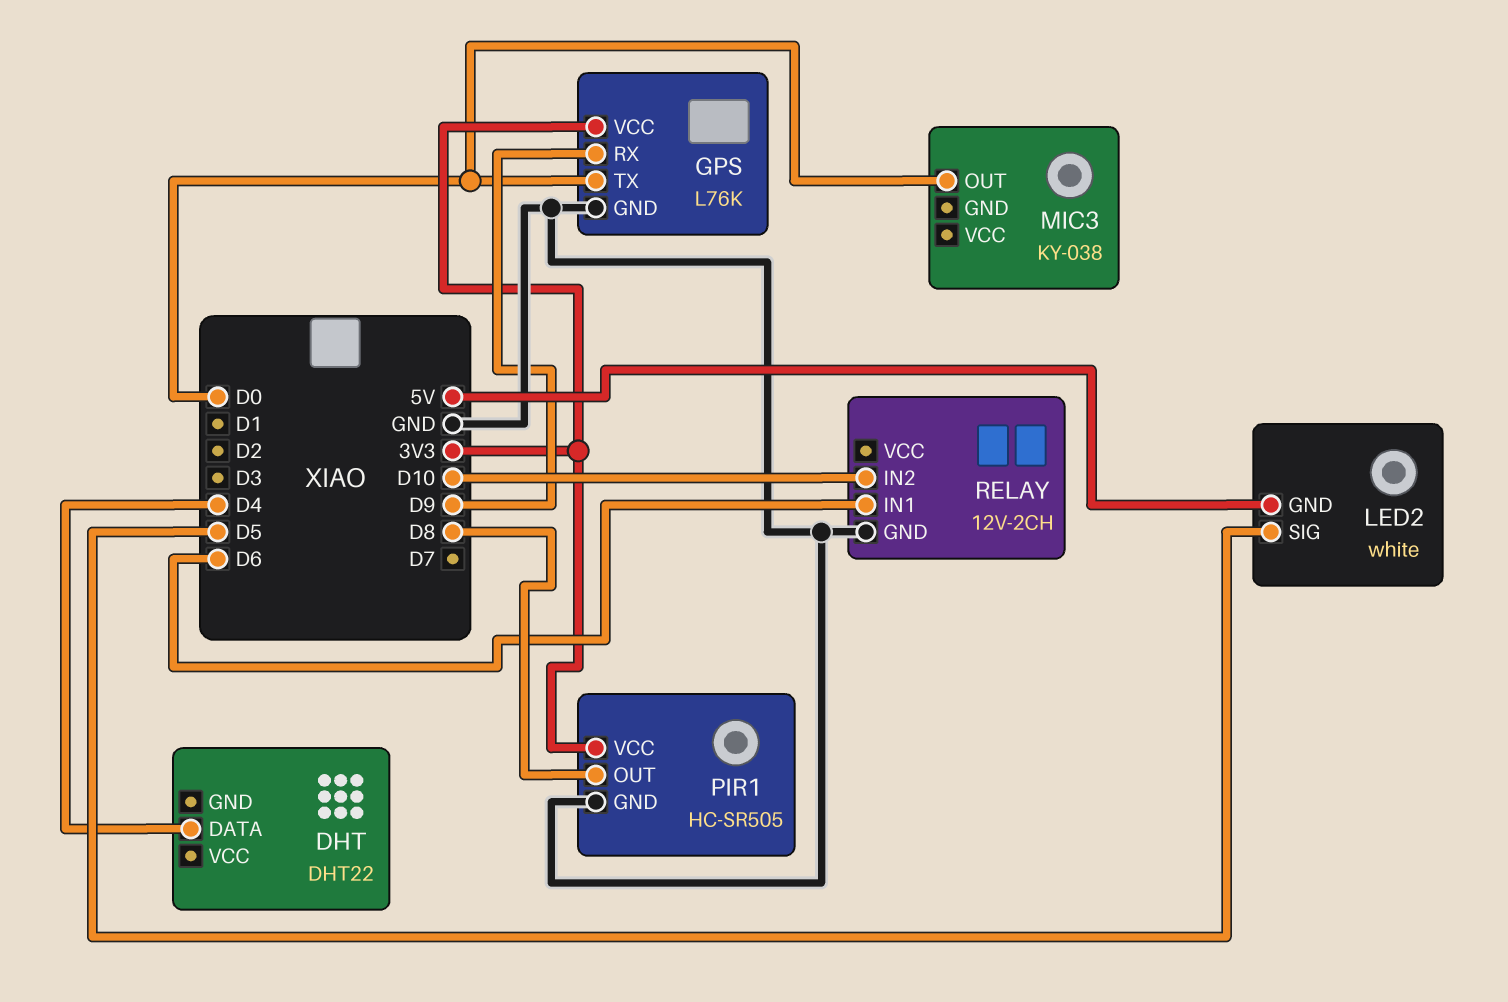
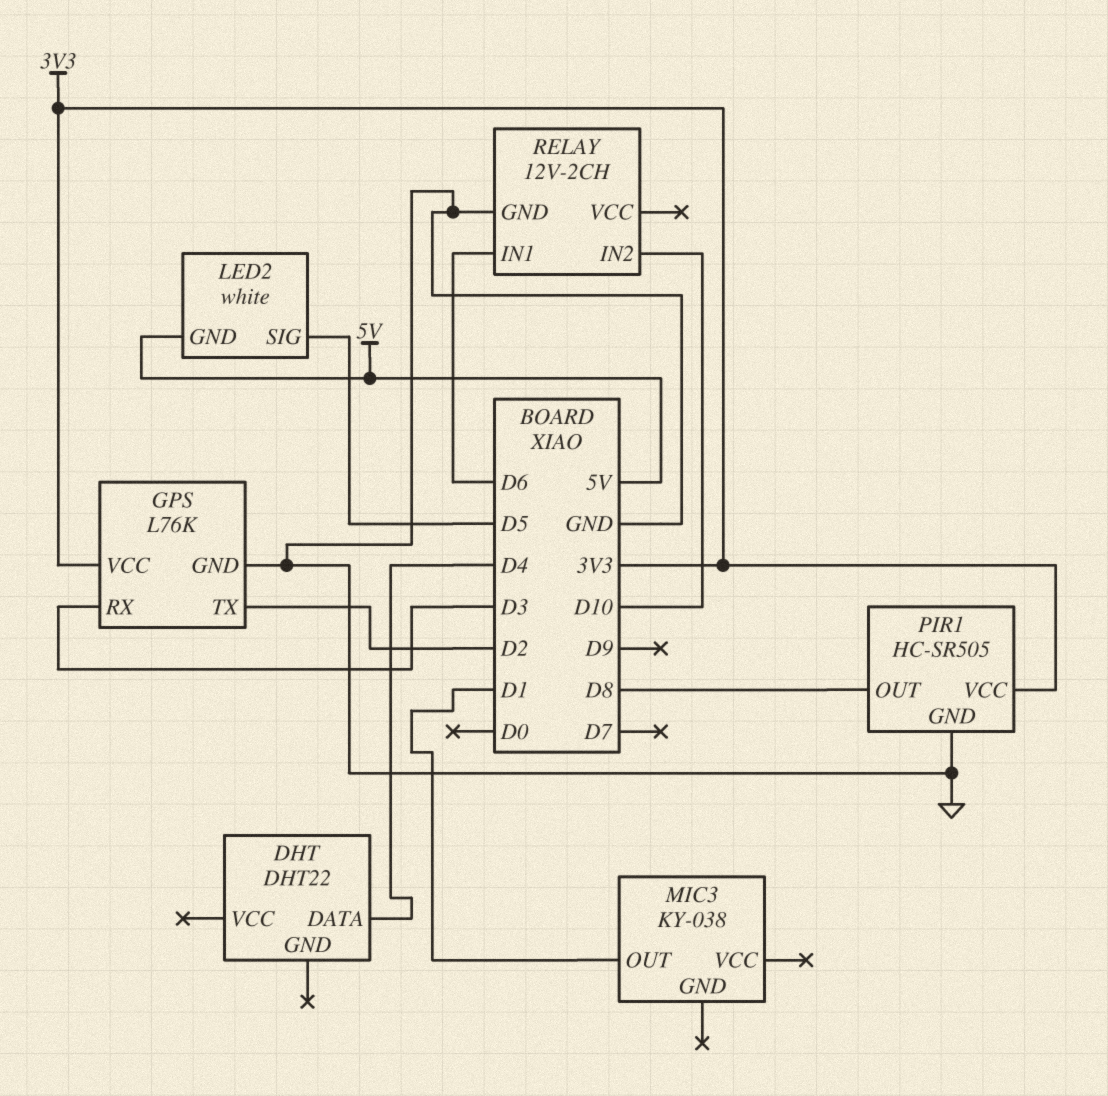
GPS pin RX: D9 -> D3
GPS pin TX: D0 -> D2
MIC3 pin OUT: D0 -> D1

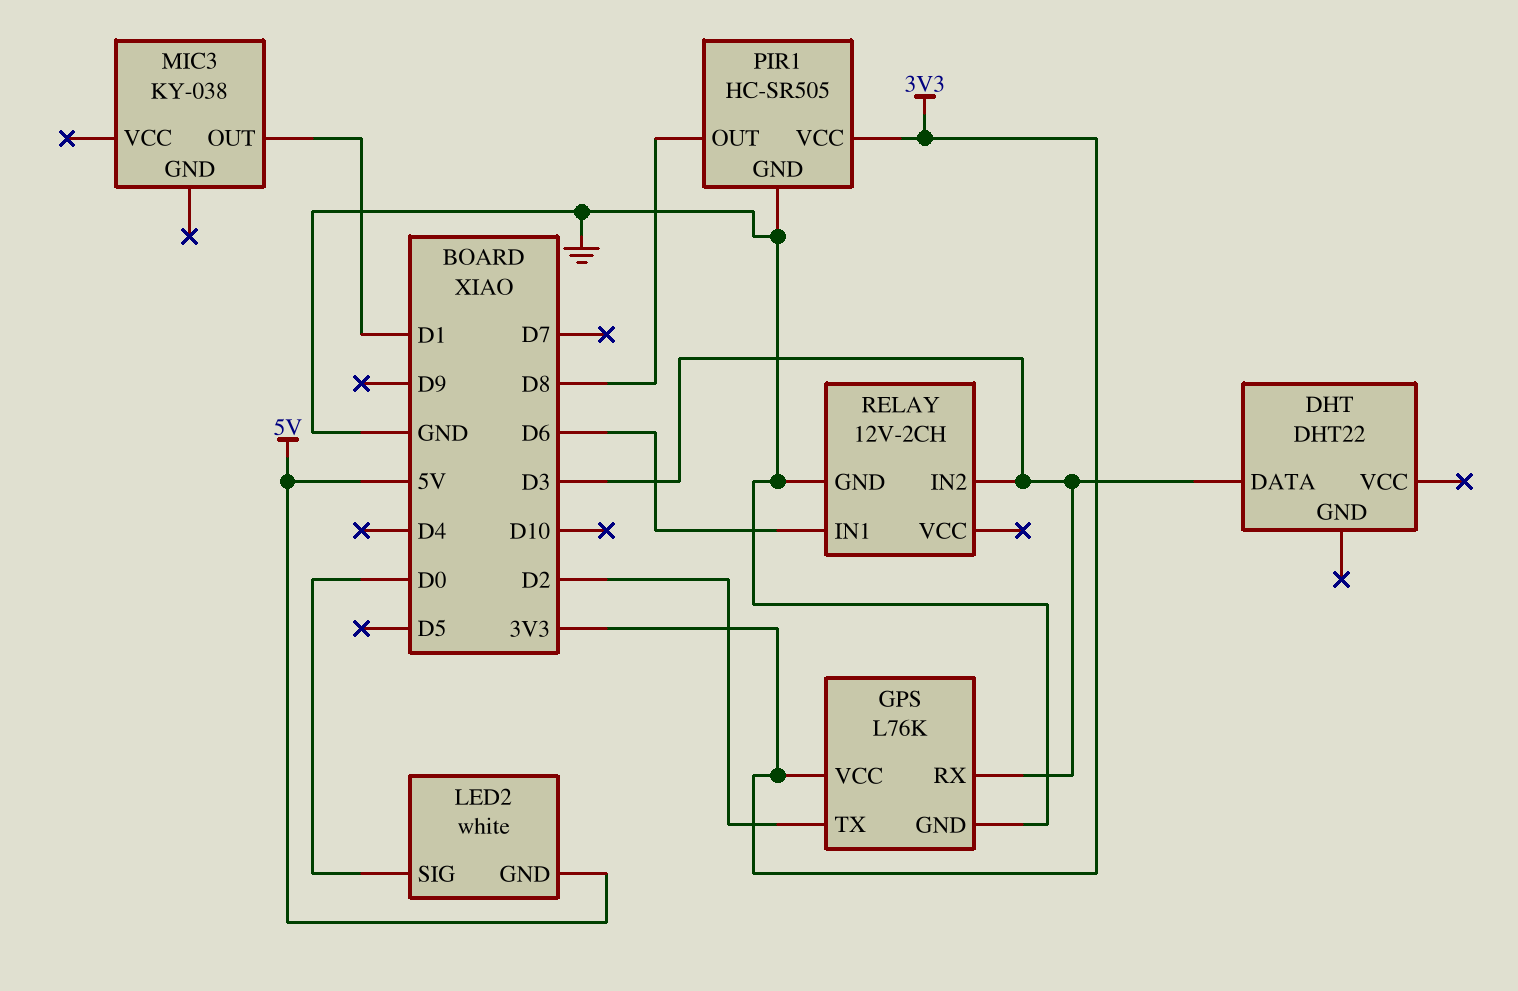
DHT pin DATA: D4 -> D3
LED2 pin SIG: D5 -> D0
RELAY pin IN2: D10 -> D3

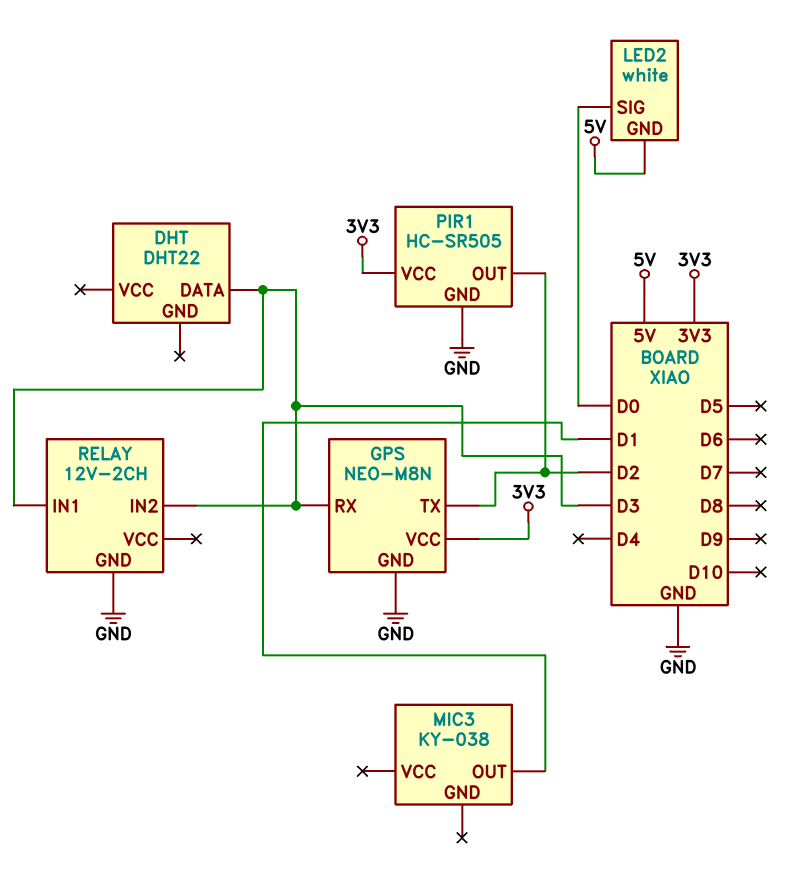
GPS: L76K -> NEO-M8N
PIR1 pin OUT: D8 -> D2
RELAY pin IN1: D6 -> D3

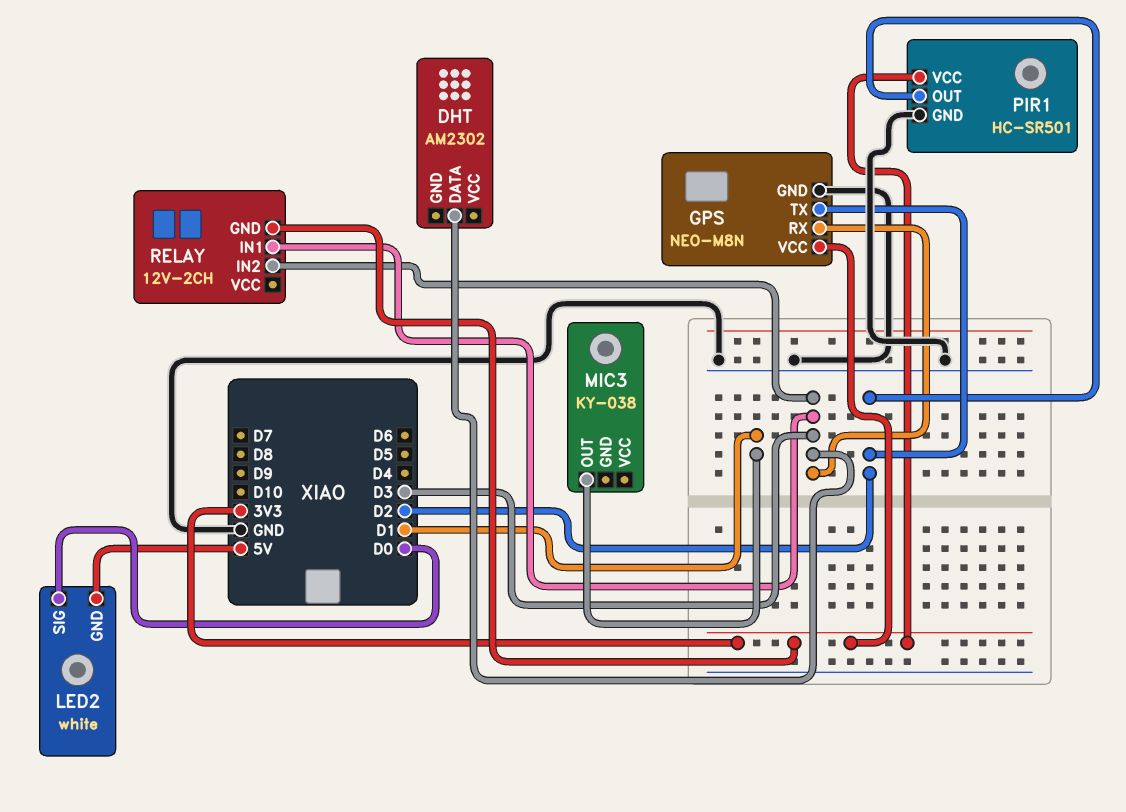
DHT: DHT22 -> AM2302
PIR1: HC-SR505 -> HC-SR501
RELAY pin GND: GND -> 3V3

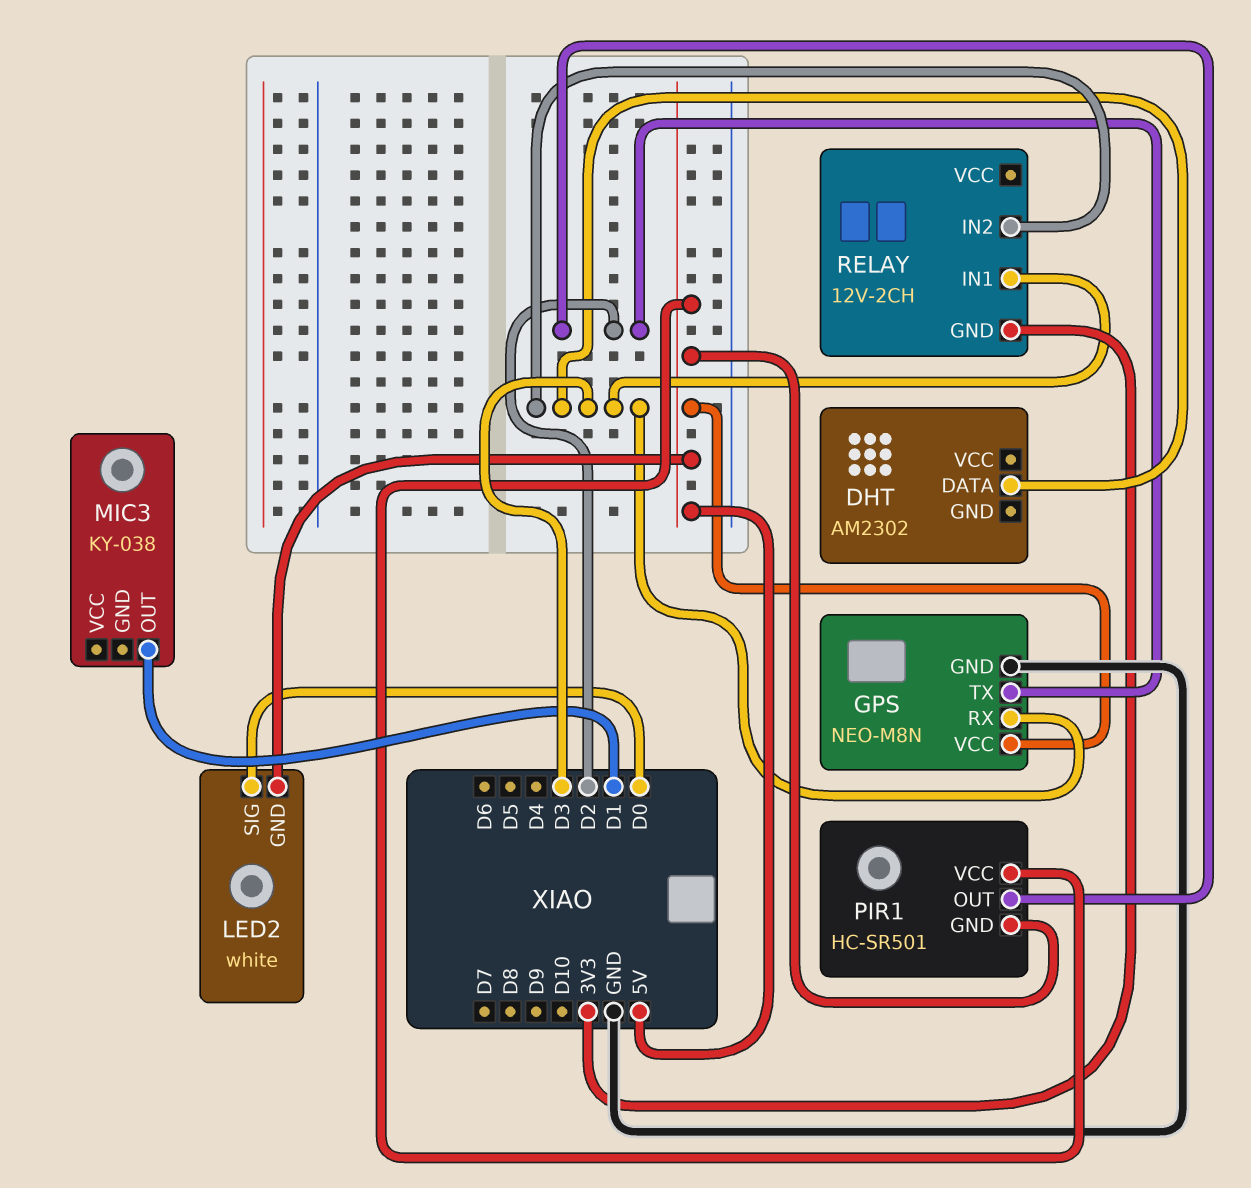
GPS pin VCC: 3V3 -> 5V
PIR1 pin GND: GND -> 5V
PIR1 pin VCC: 3V3 -> 5V

